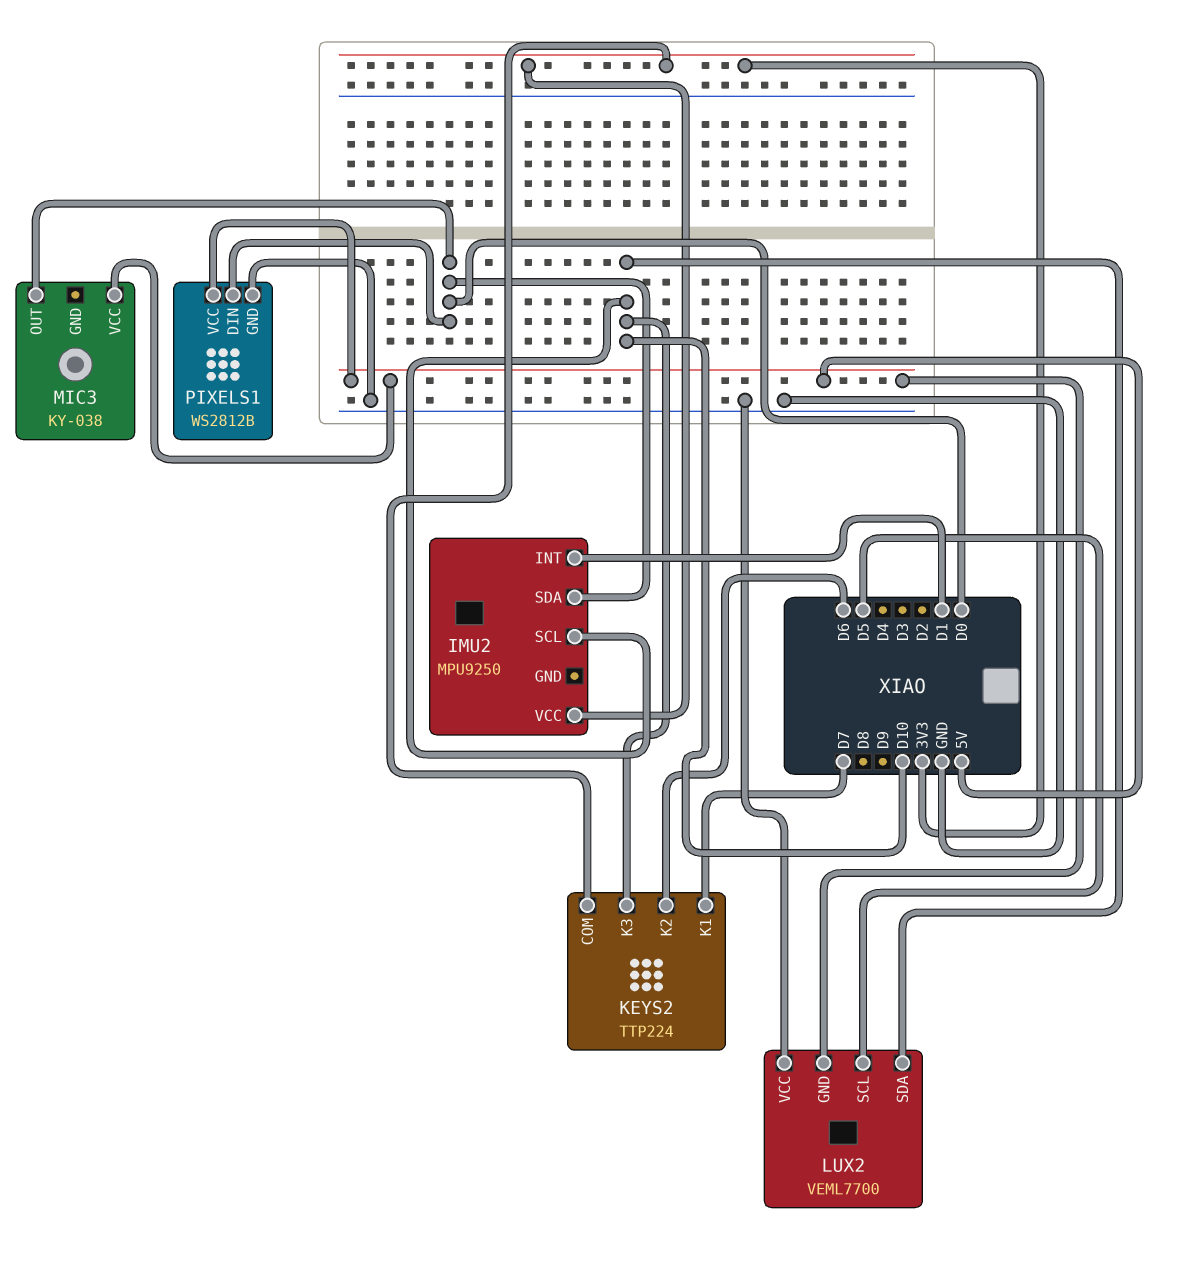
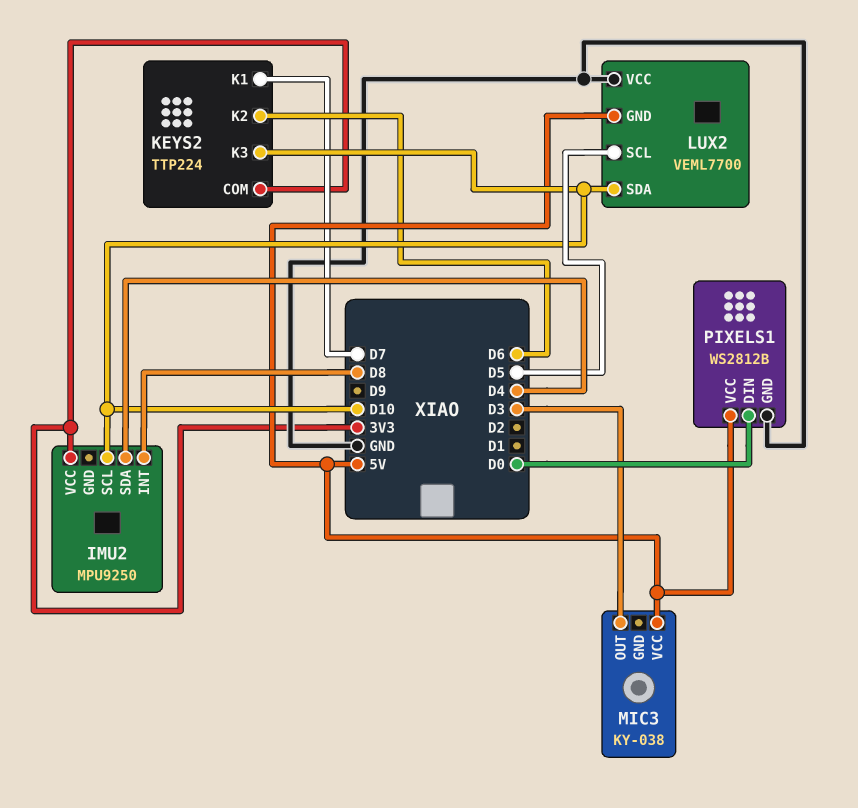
IMU2 pin INT: D1 -> D8
IMU2 pin SDA: D0 -> D4
MIC3 pin OUT: D0 -> D3

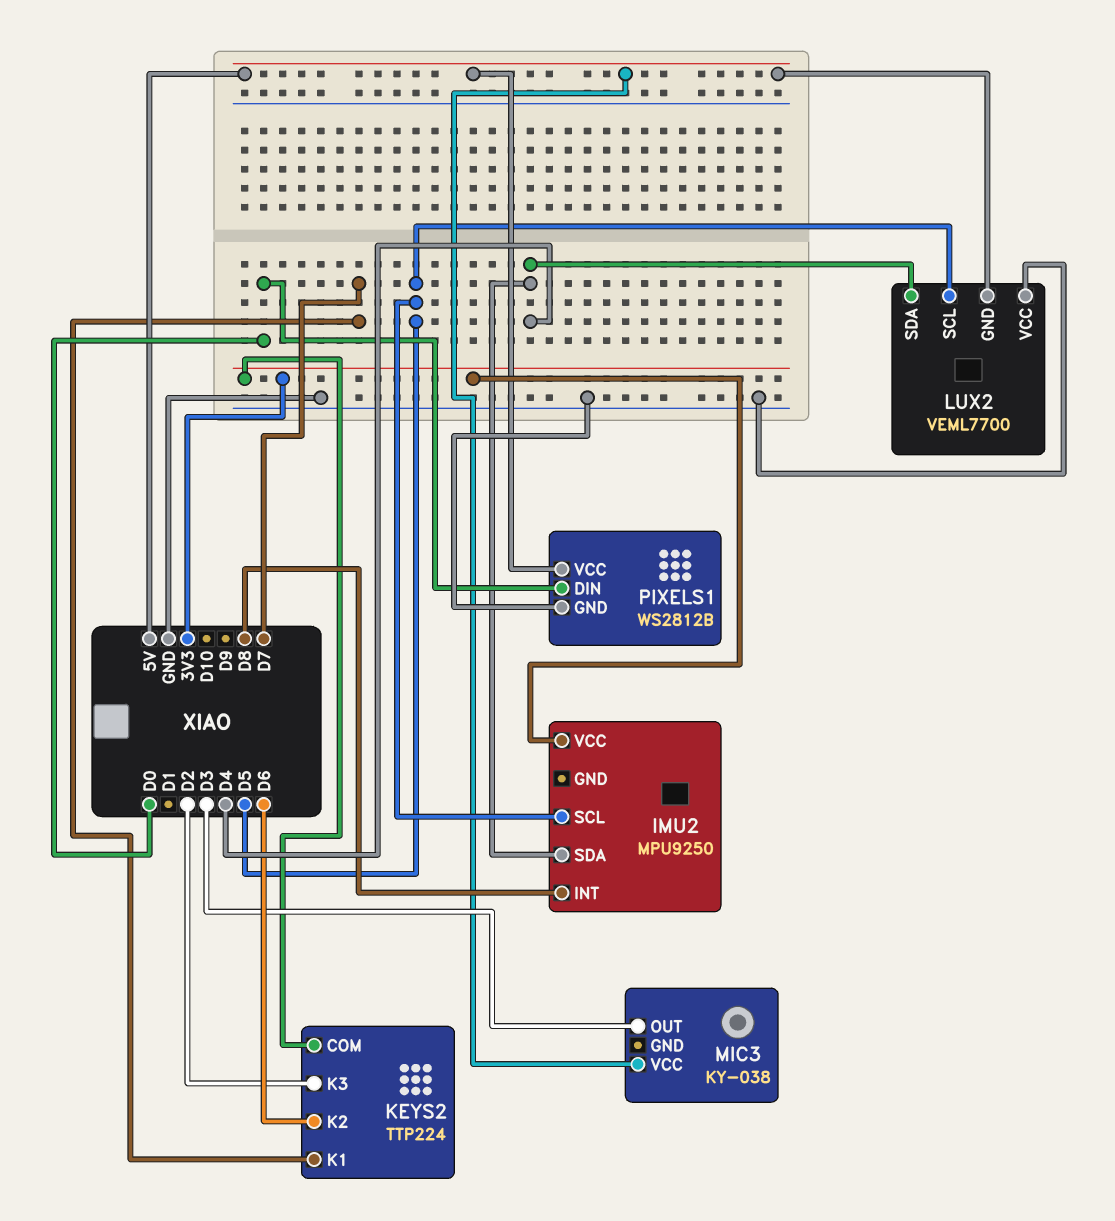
IMU2 pin SCL: D10 -> D5
KEYS2 pin K3: D10 -> D2
LUX2 pin SDA: D10 -> D4

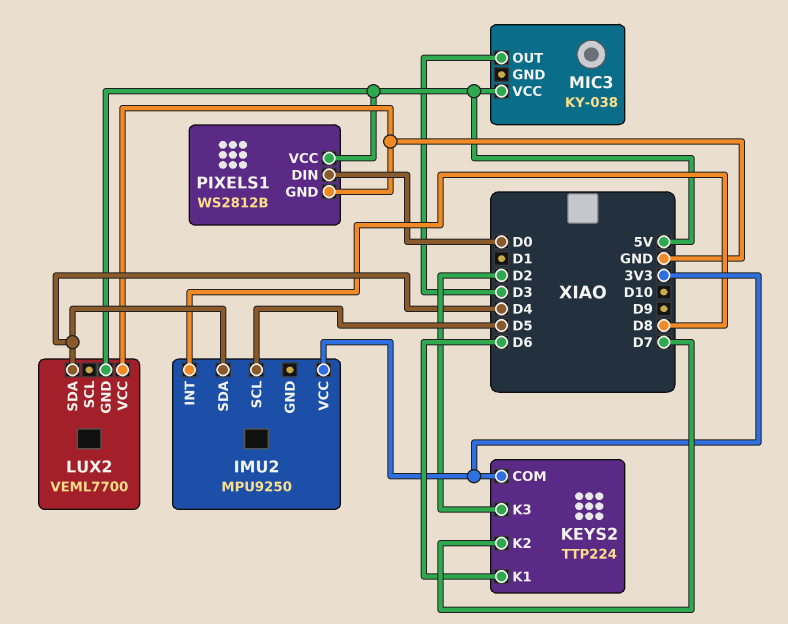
KEYS2 pin K1: D7 -> D6
KEYS2 pin K2: D6 -> D7
LUX2 pin SCL: D5 -> none

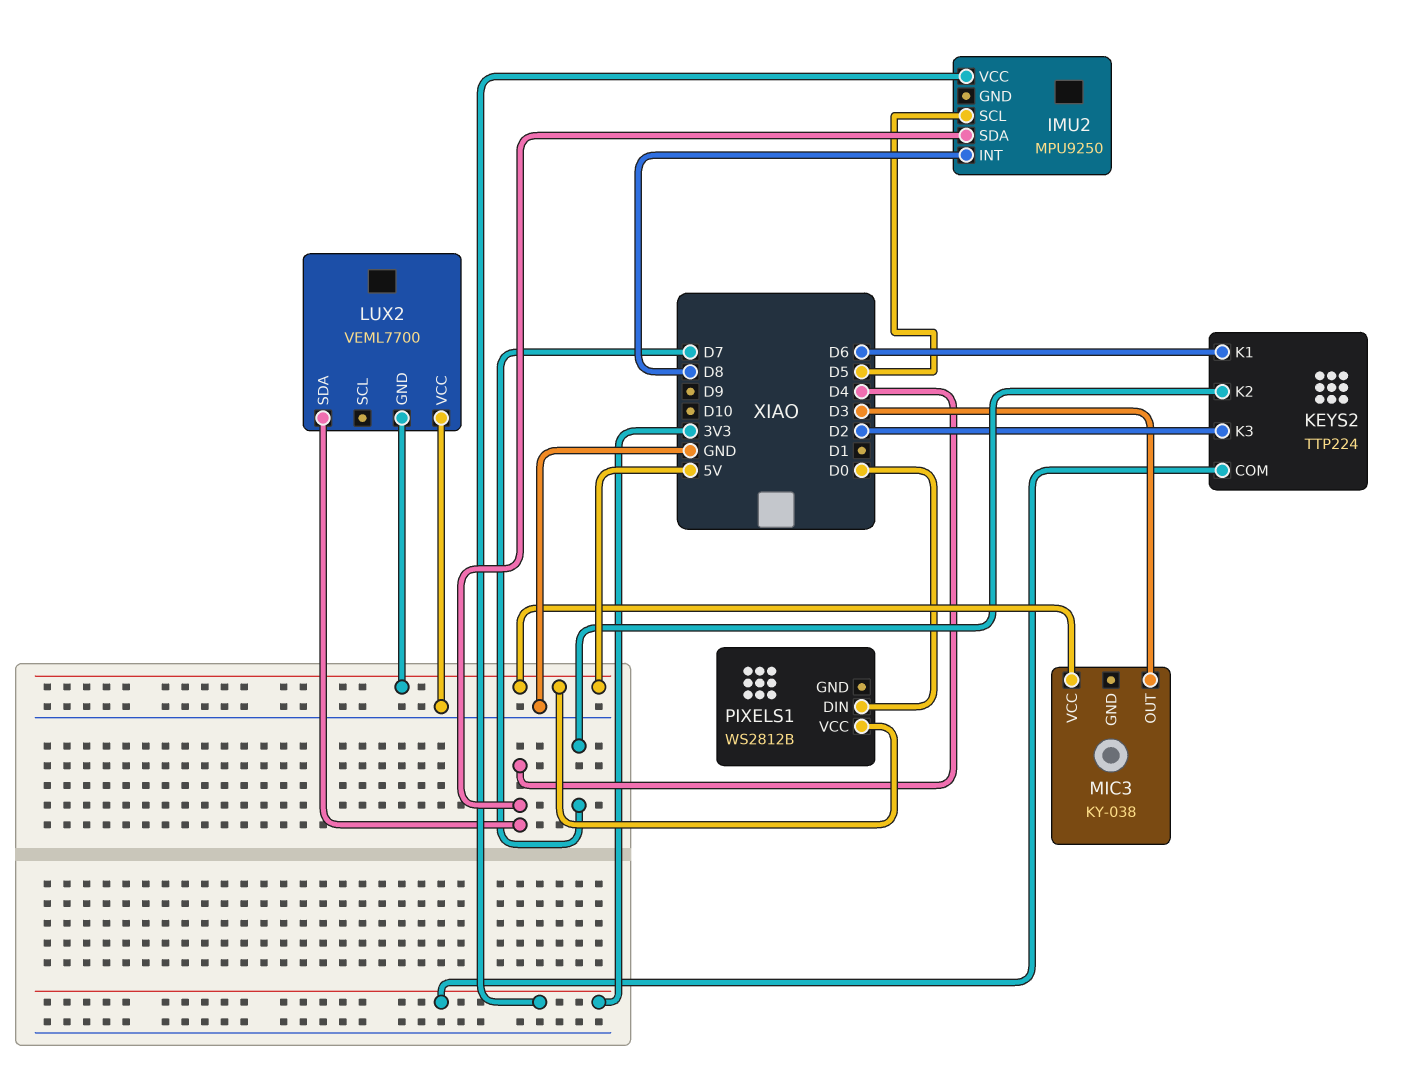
PIXELS1 pin GND: GND -> none

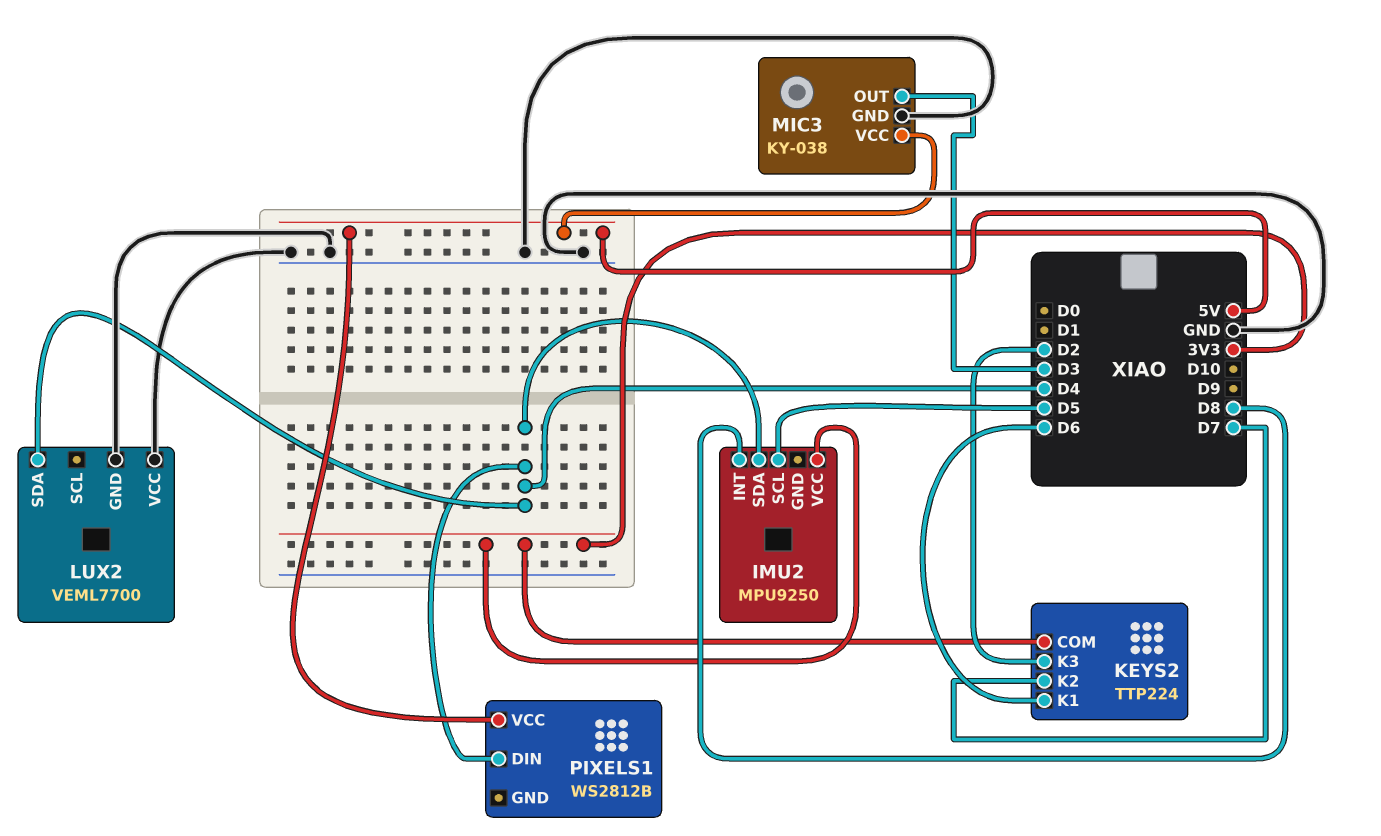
LUX2 pin GND: 5V -> GND
MIC3 pin GND: none -> GND
PIXELS1 pin DIN: D0 -> D4

